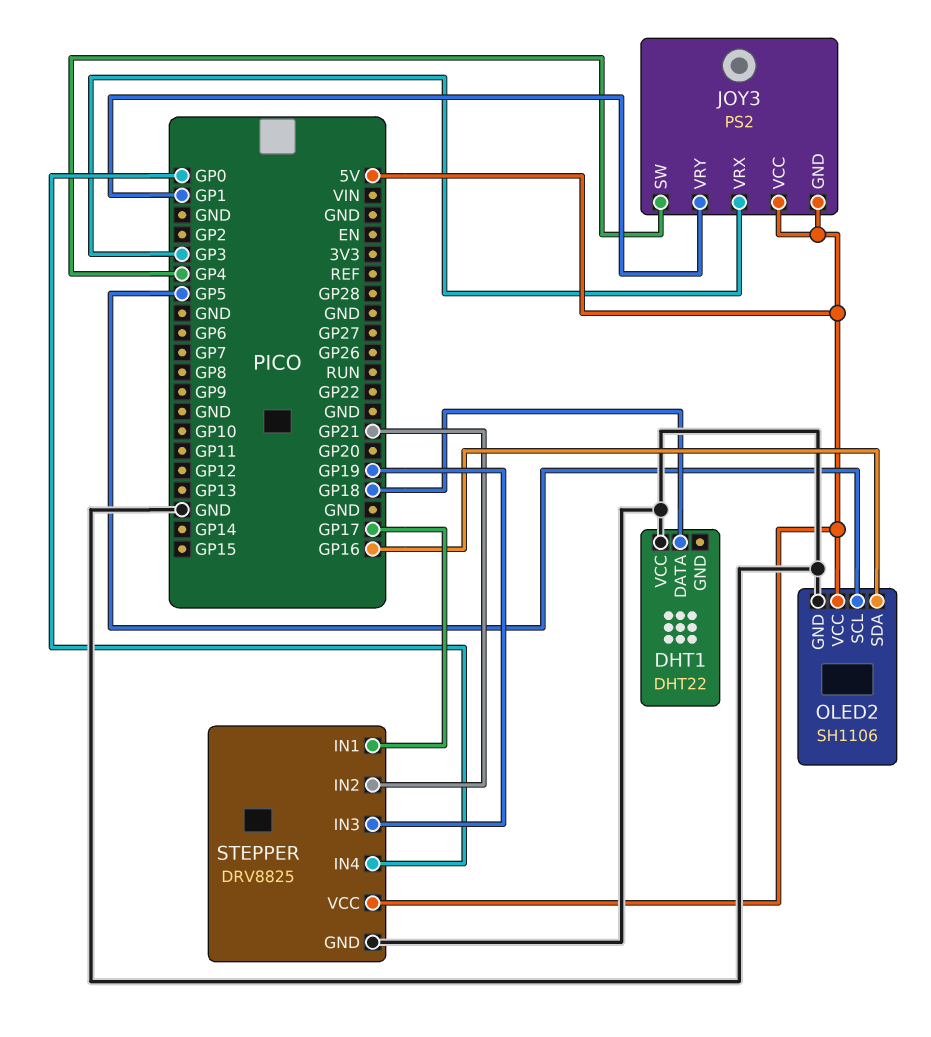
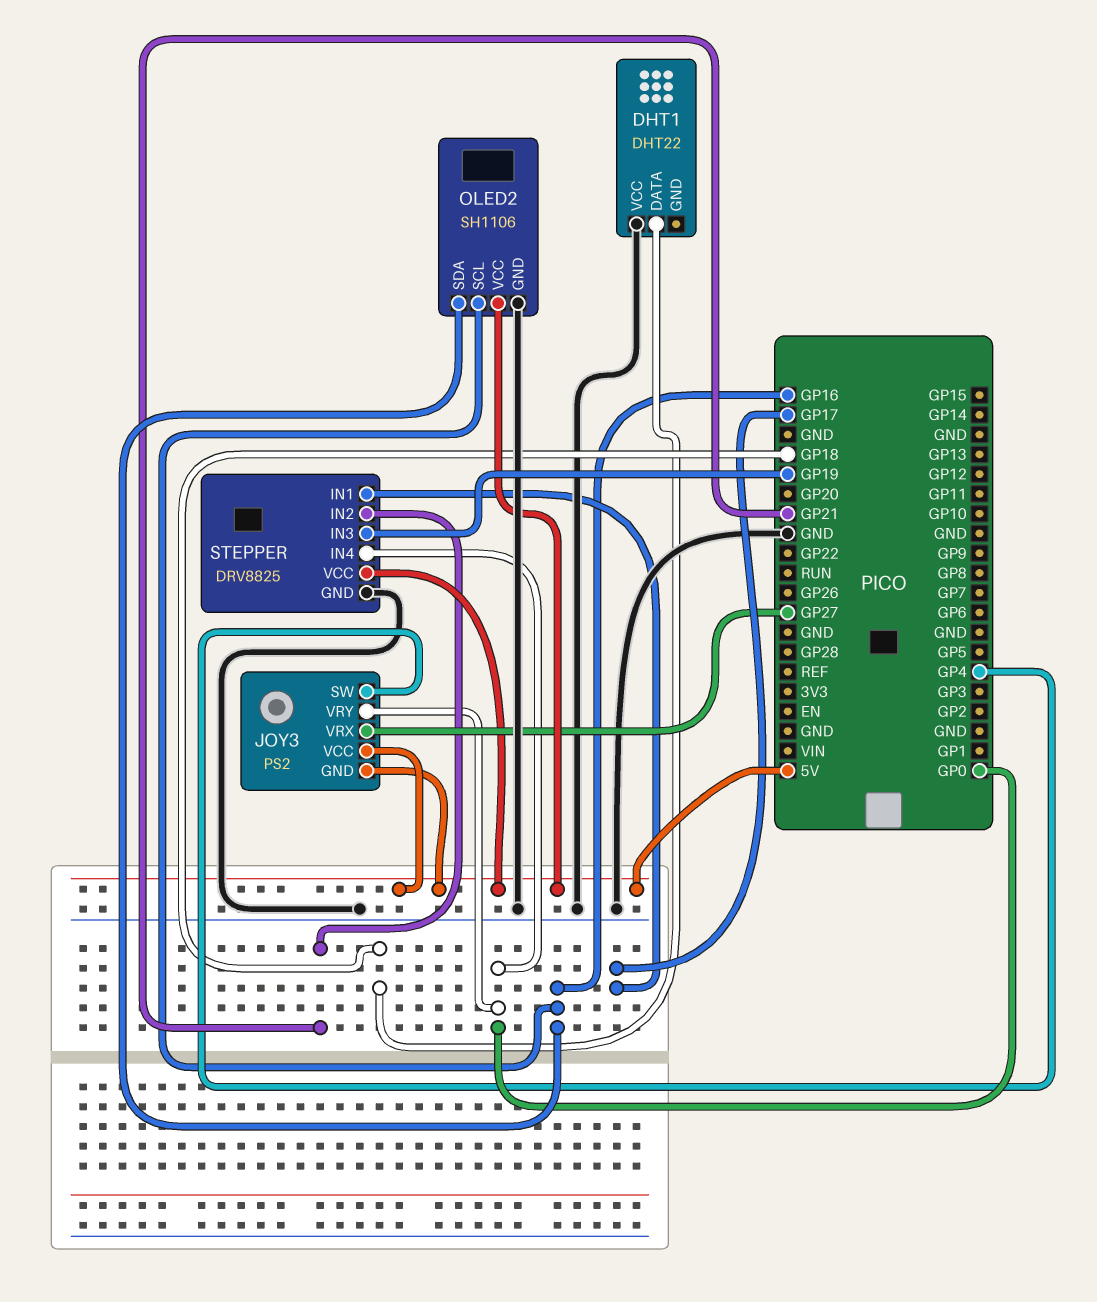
JOY3 pin VRX: GP3 -> GP27
JOY3 pin VRY: GP1 -> GP0
OLED2 pin SCL: GP5 -> GP16

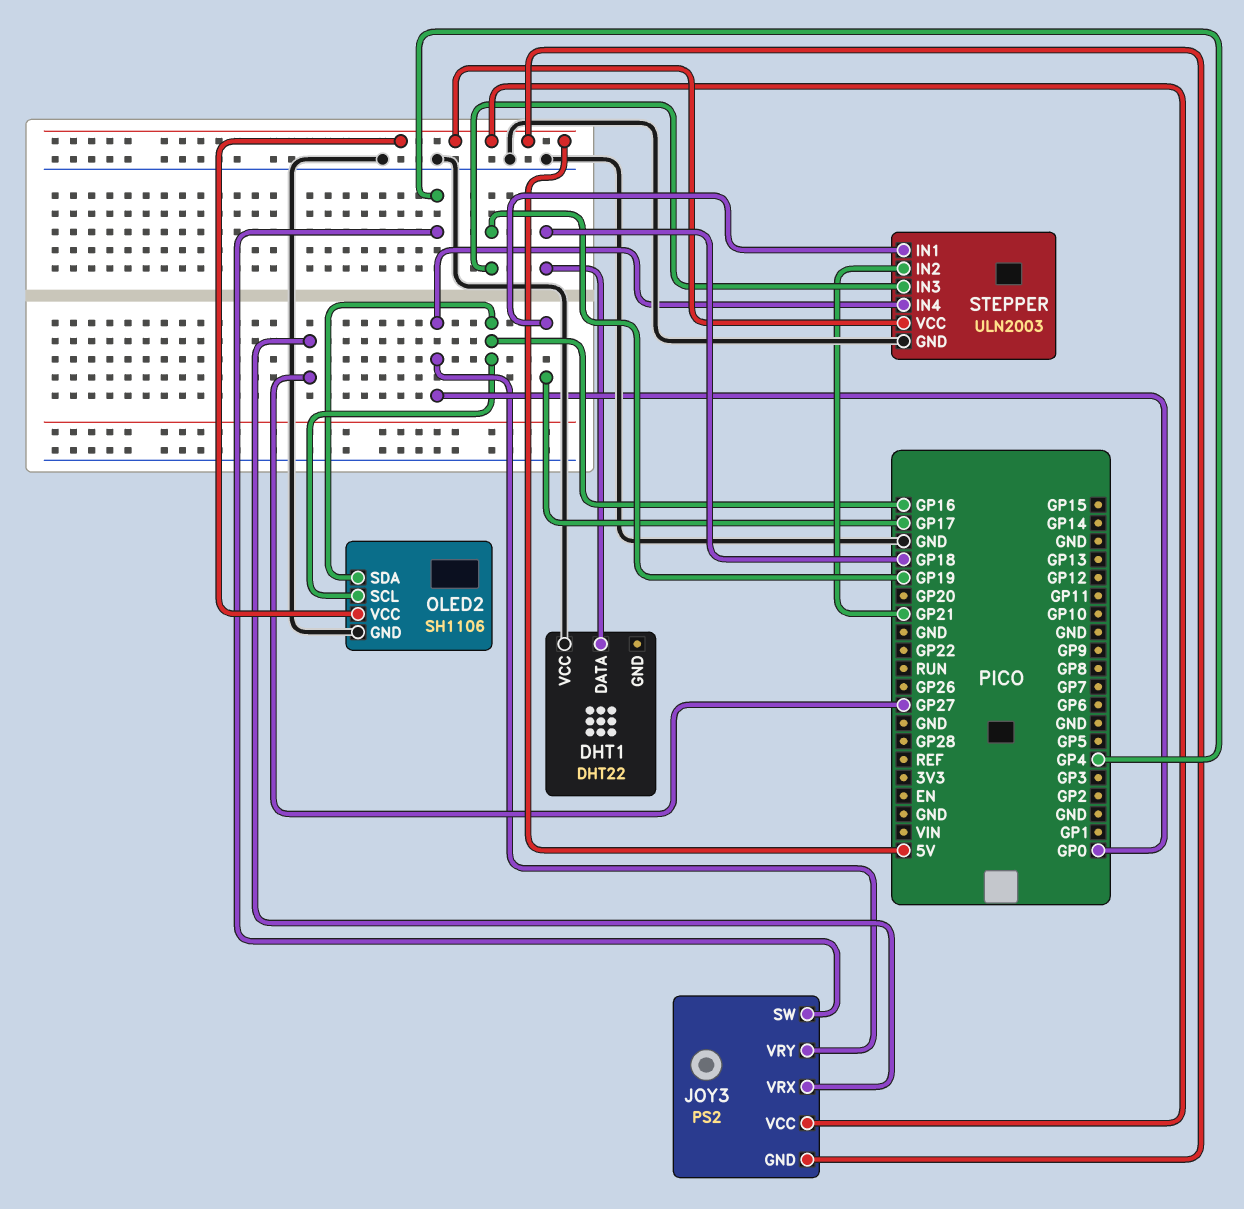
STEPPER: DRV8825 -> ULN2003

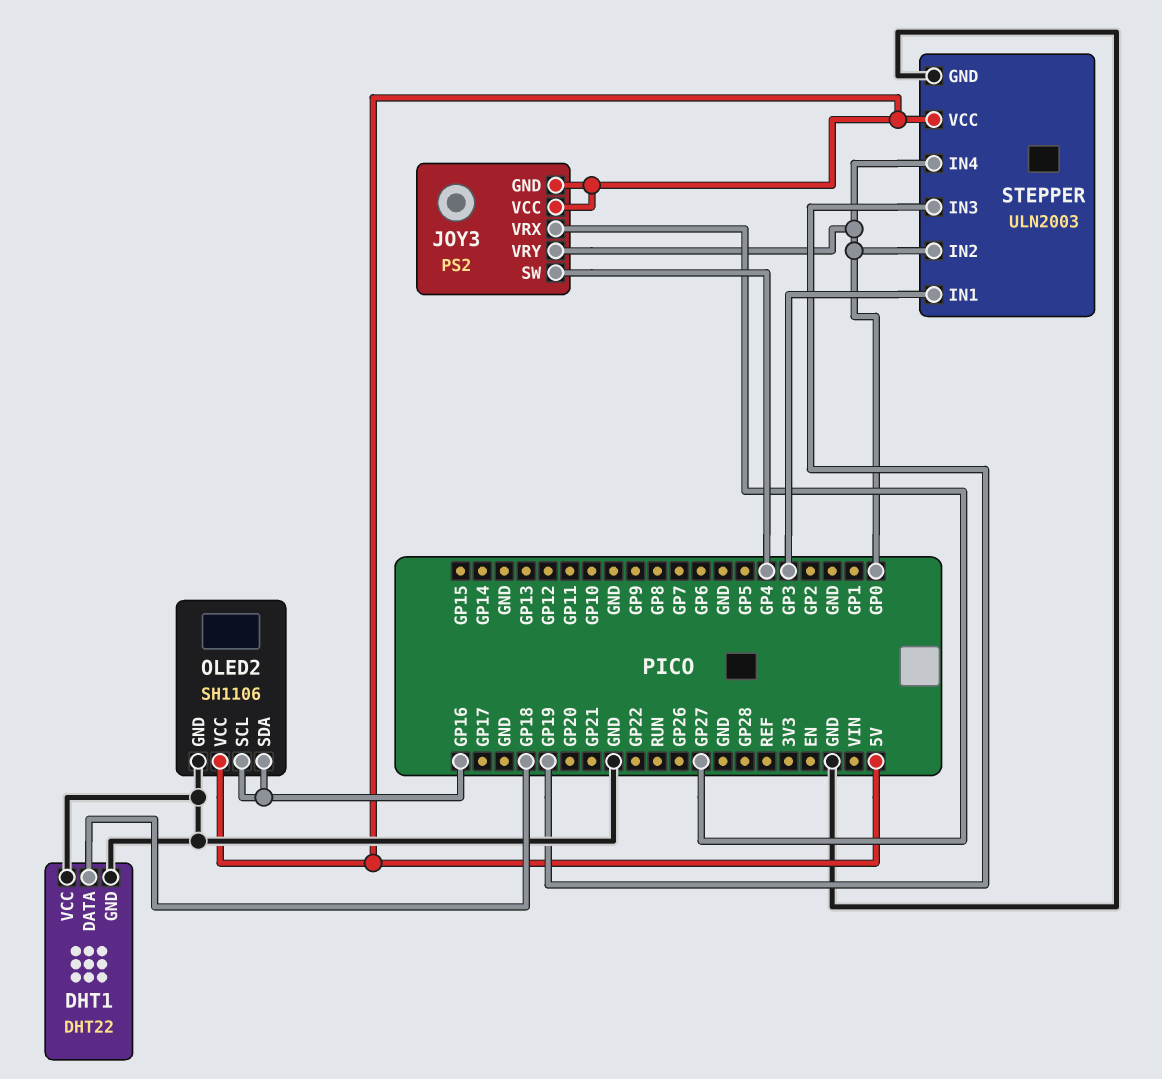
DHT1 pin GND: none -> GND
STEPPER pin IN1: GP17 -> GP3
STEPPER pin IN2: GP21 -> GP0

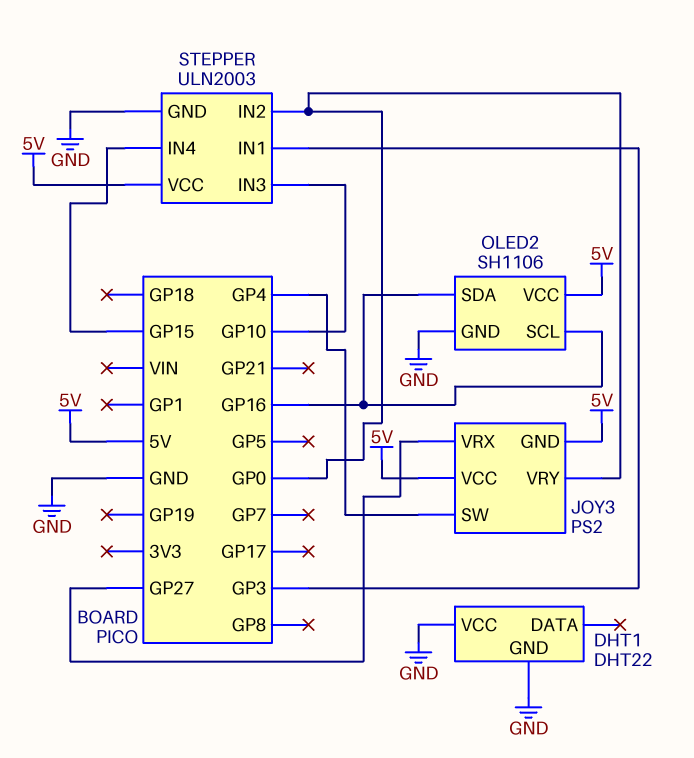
DHT1 pin DATA: GP18 -> none
STEPPER pin IN3: GP19 -> GP10
STEPPER pin IN4: GP0 -> GP15

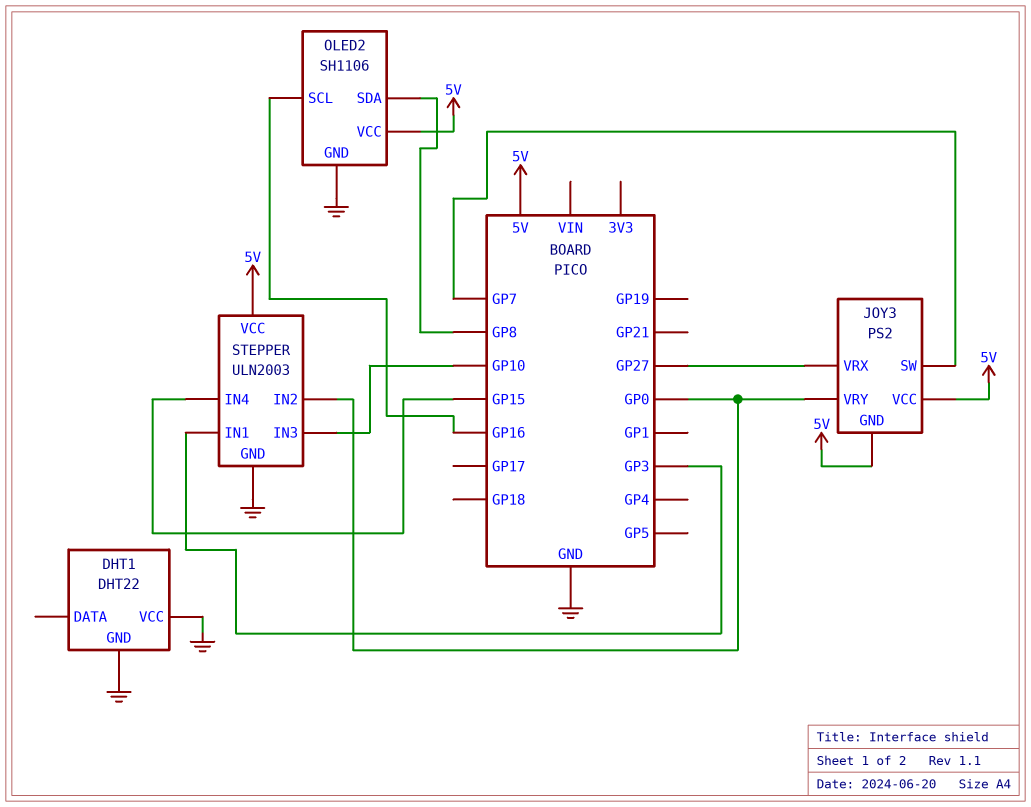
JOY3 pin SW: GP4 -> GP7
OLED2 pin SDA: GP16 -> GP8

